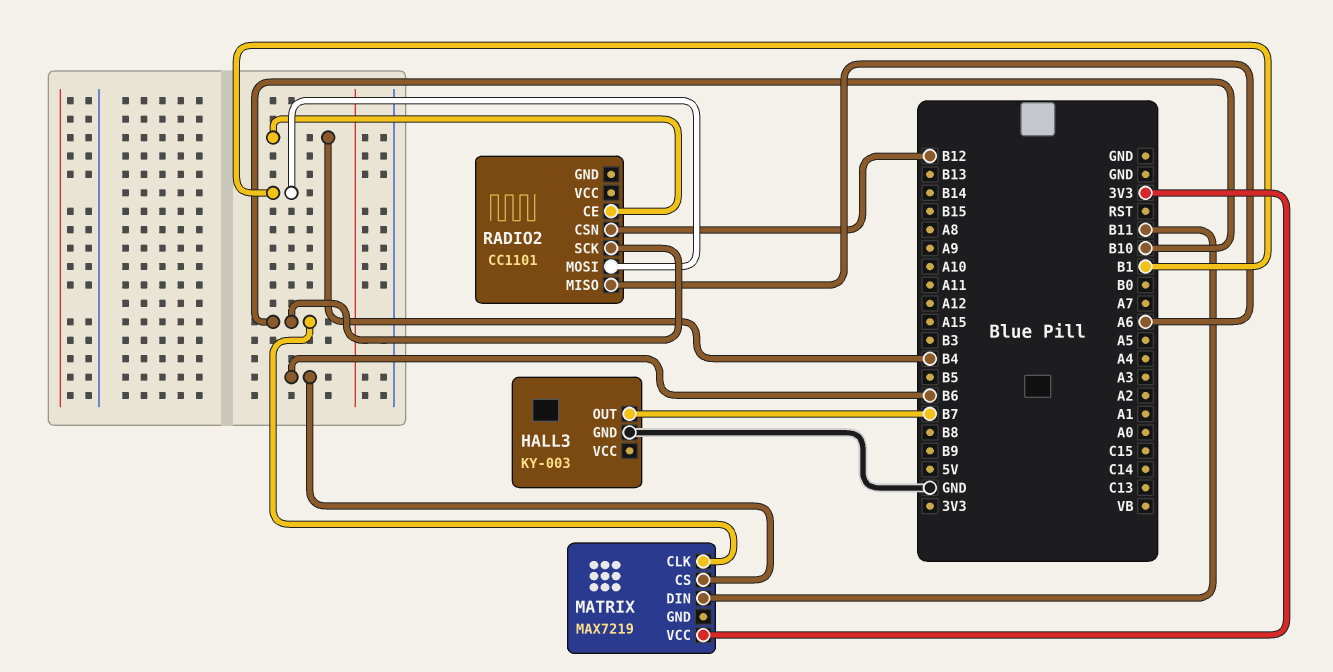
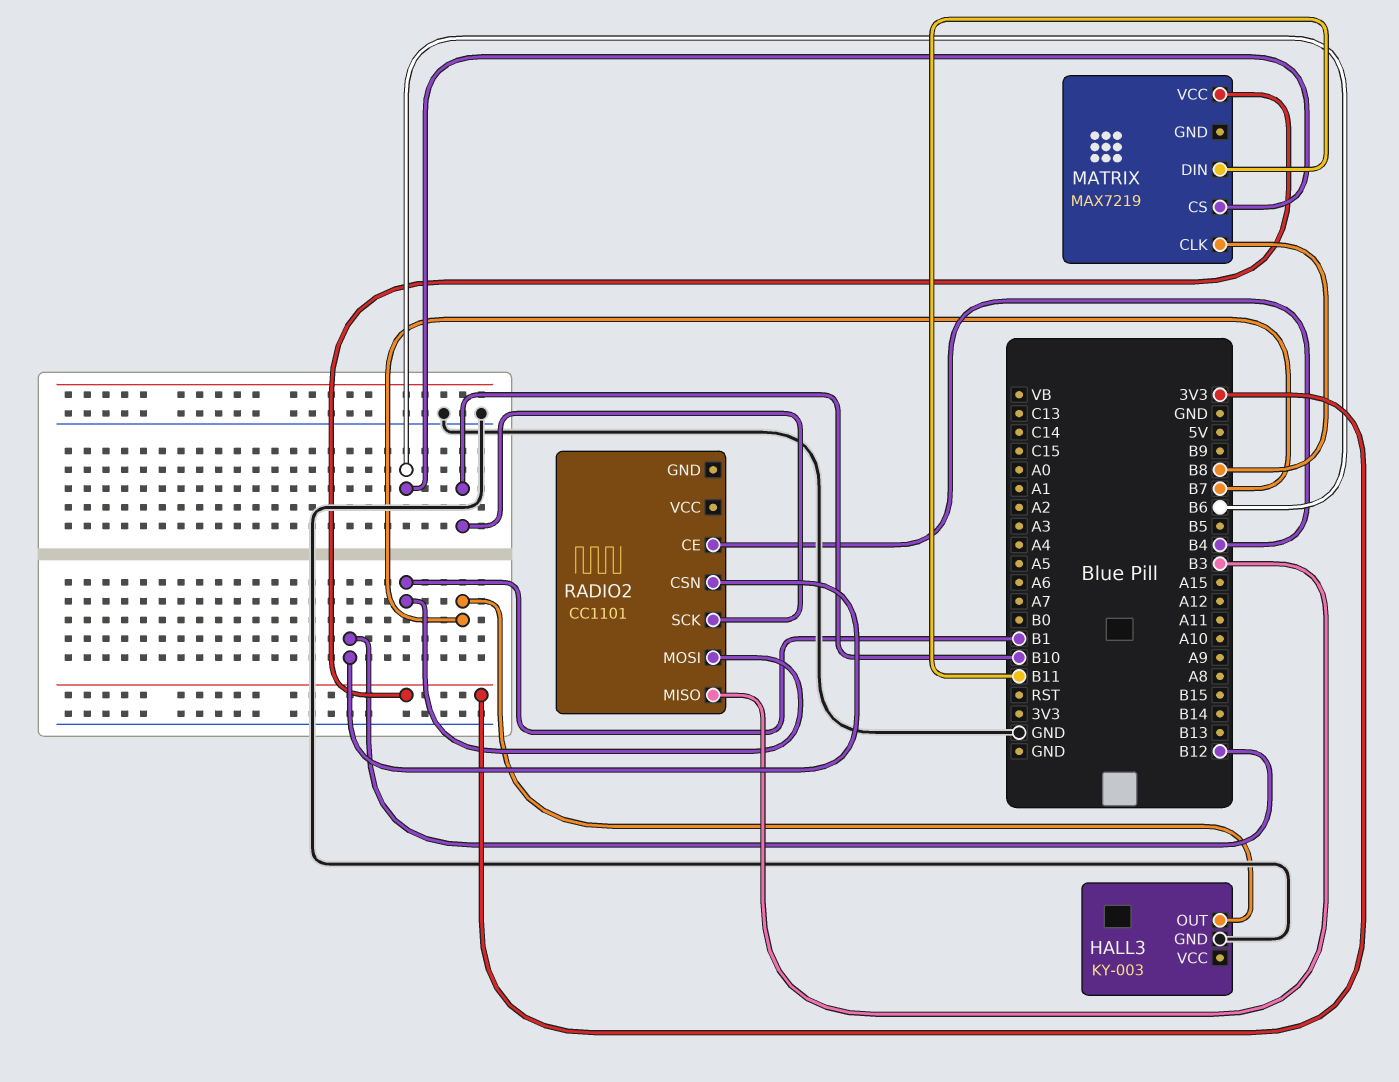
MATRIX pin CLK: B10 -> B8
RADIO2 pin MISO: A6 -> B3

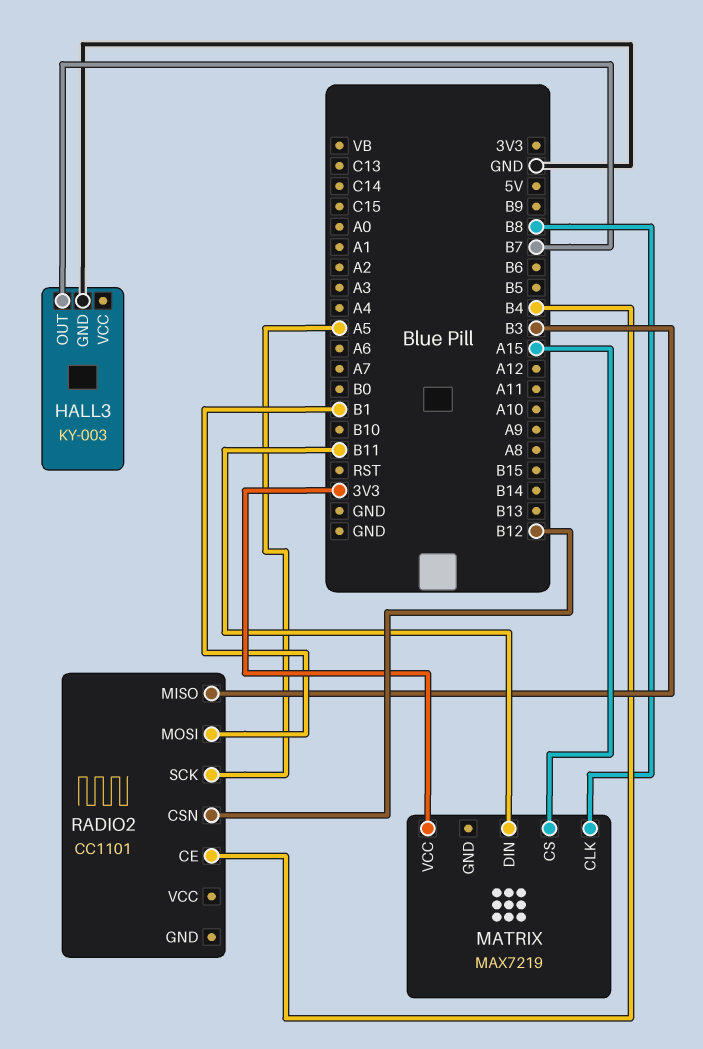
MATRIX pin CS: B6 -> A15
RADIO2 pin SCK: B10 -> A5

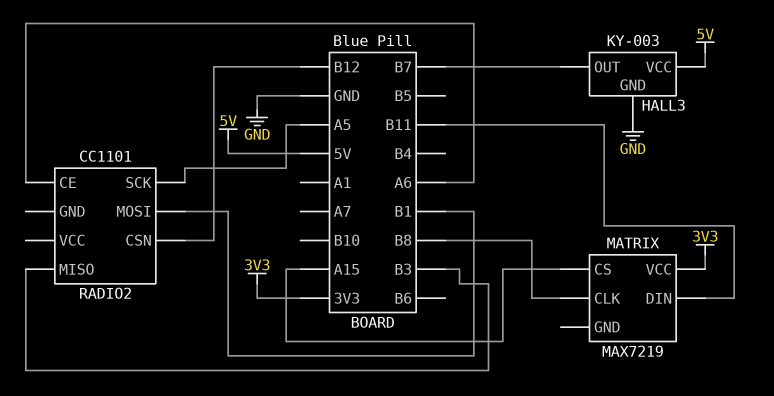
HALL3 pin VCC: none -> 5V
RADIO2 pin CE: B4 -> A6

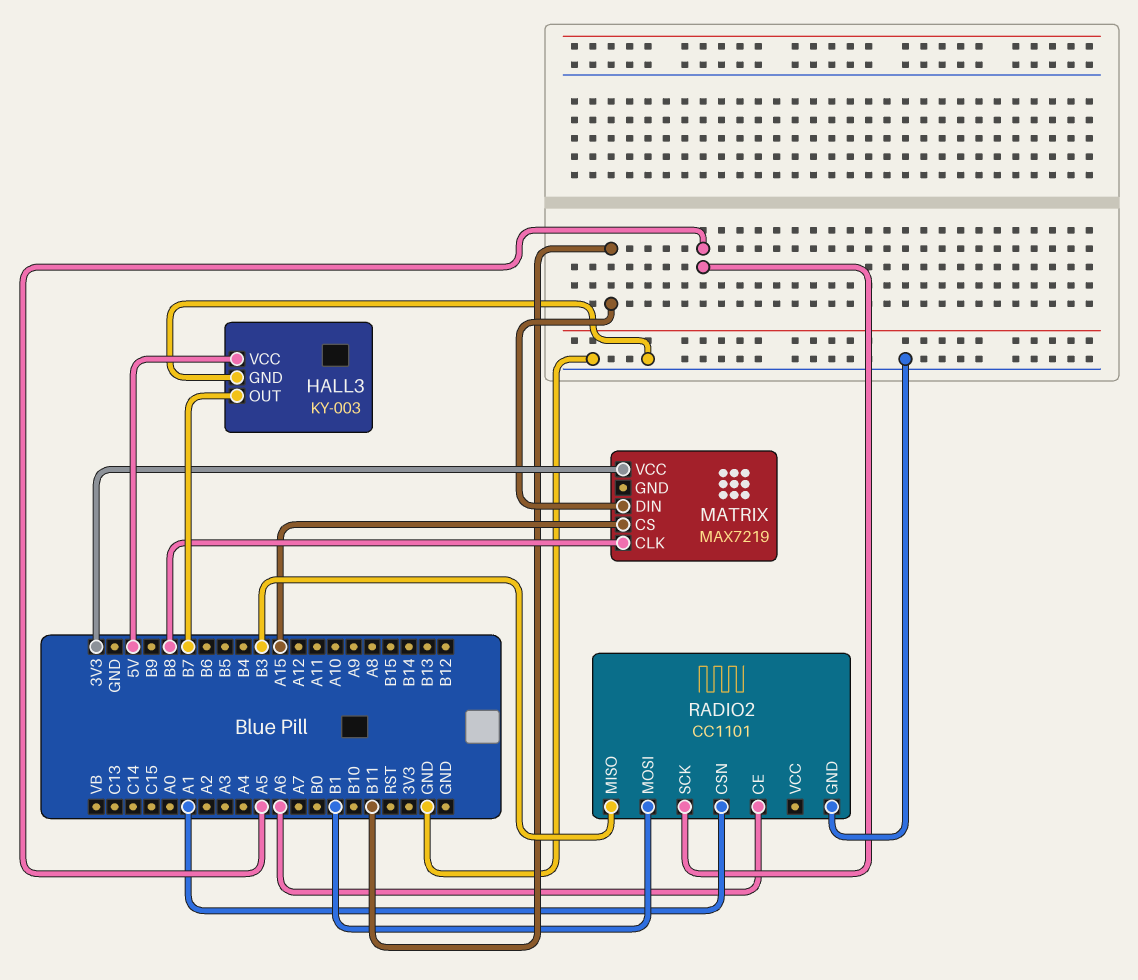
RADIO2 pin CSN: B12 -> A1
RADIO2 pin GND: none -> GND

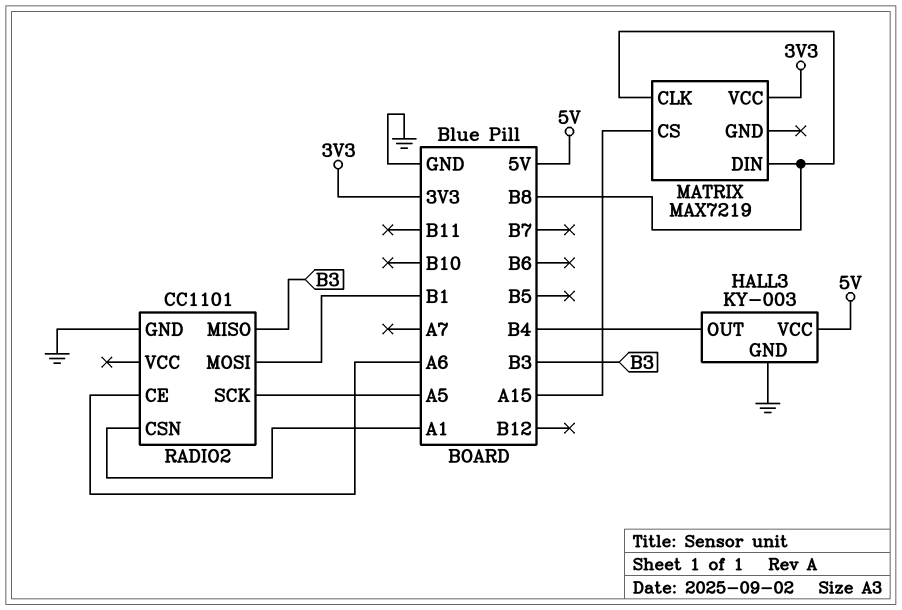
HALL3 pin OUT: B7 -> B4
MATRIX pin DIN: B11 -> B8

